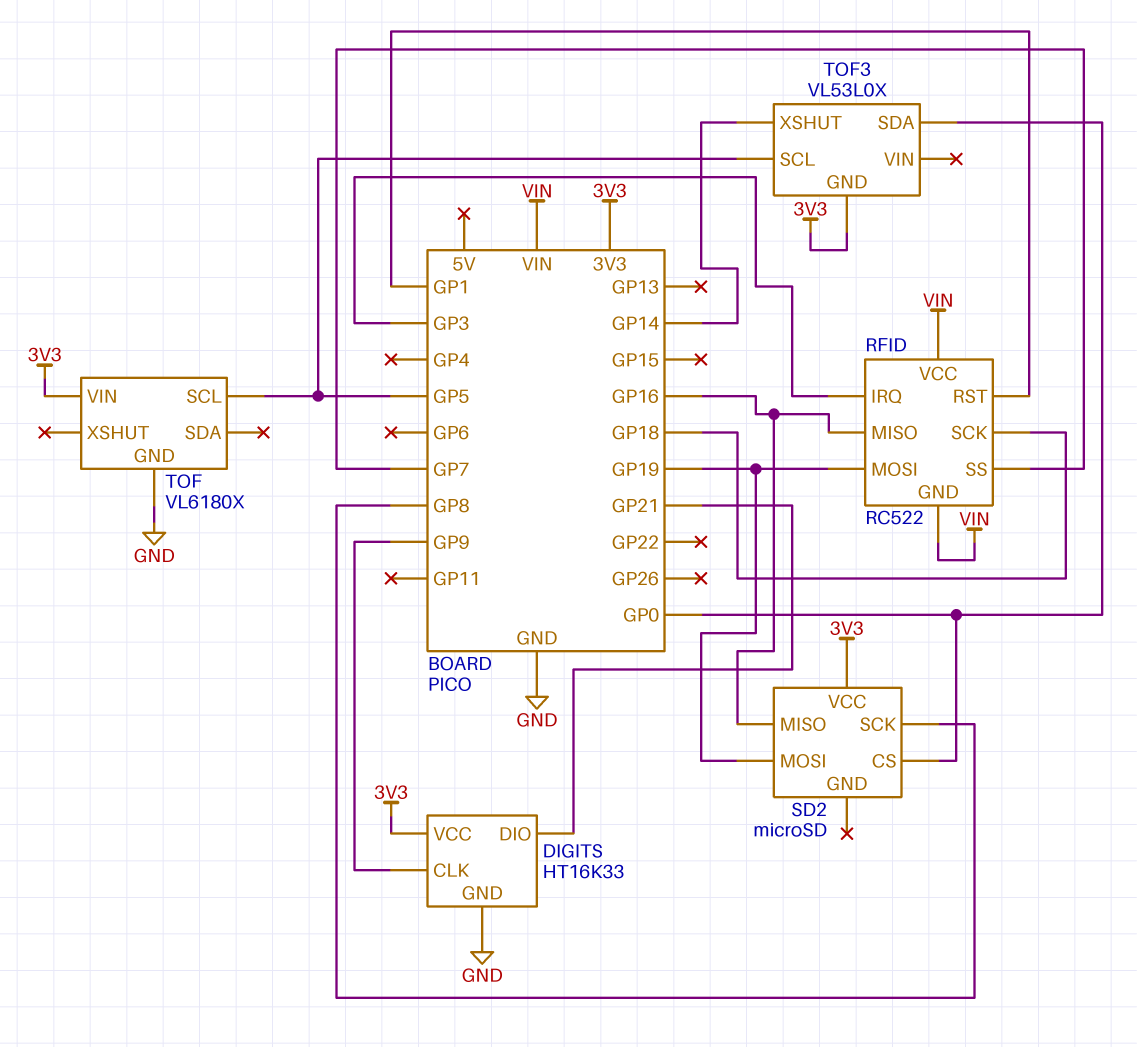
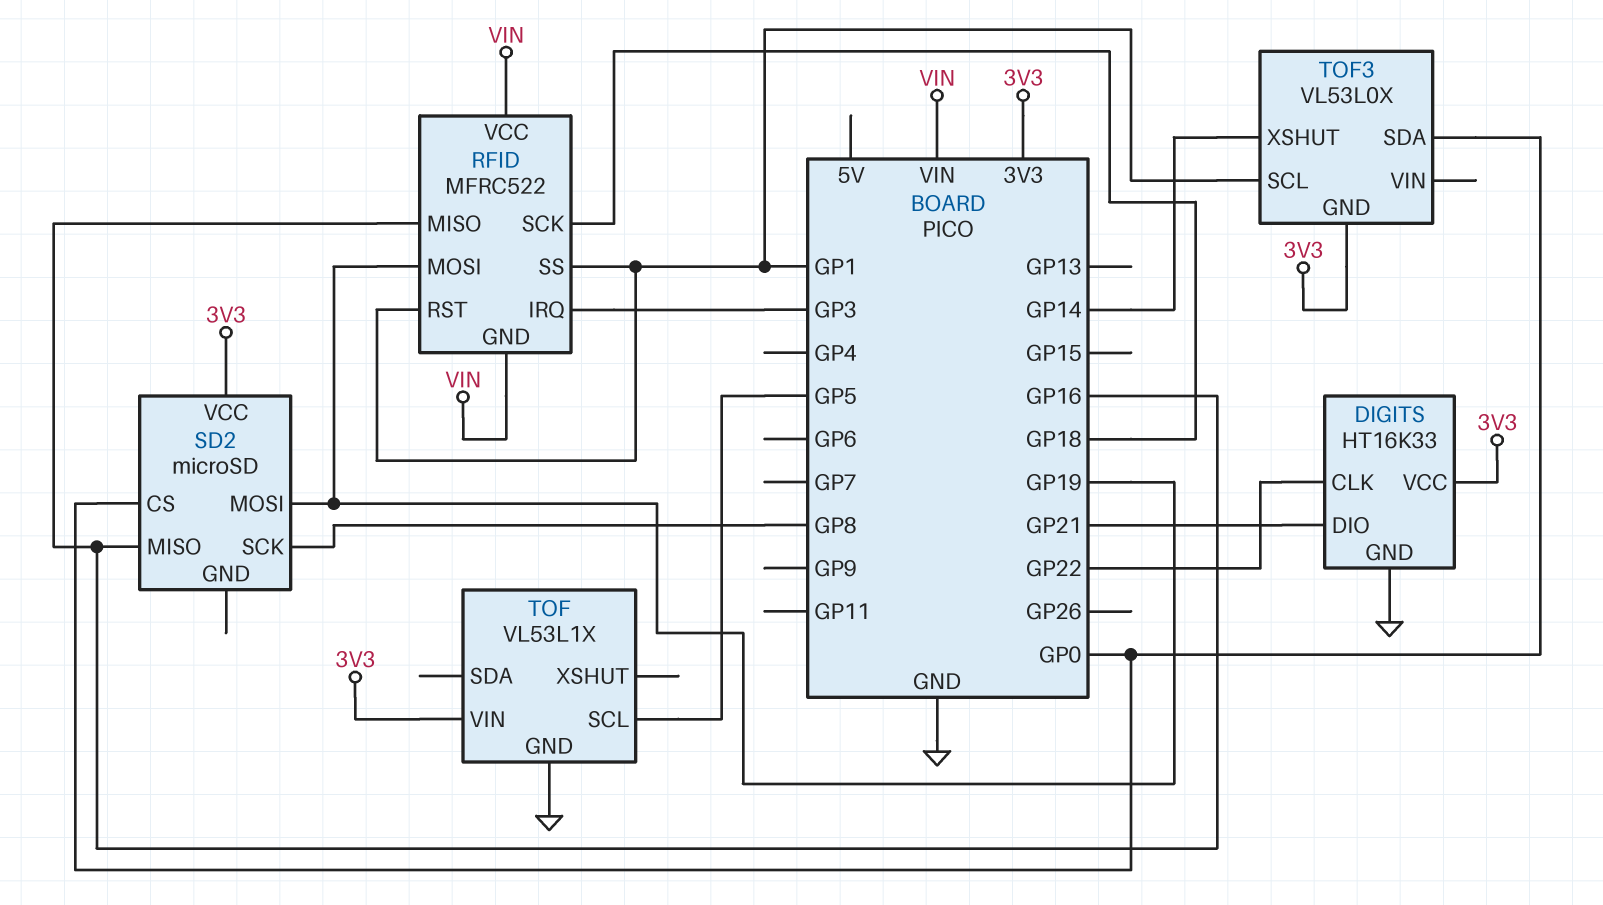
DIGITS pin CLK: GP9 -> GP22
RFID: RC522 -> MFRC522
RFID pin SS: GP7 -> GP1
TOF: VL6180X -> VL53L1X
TOF3 pin SCL: GP5 -> GP1

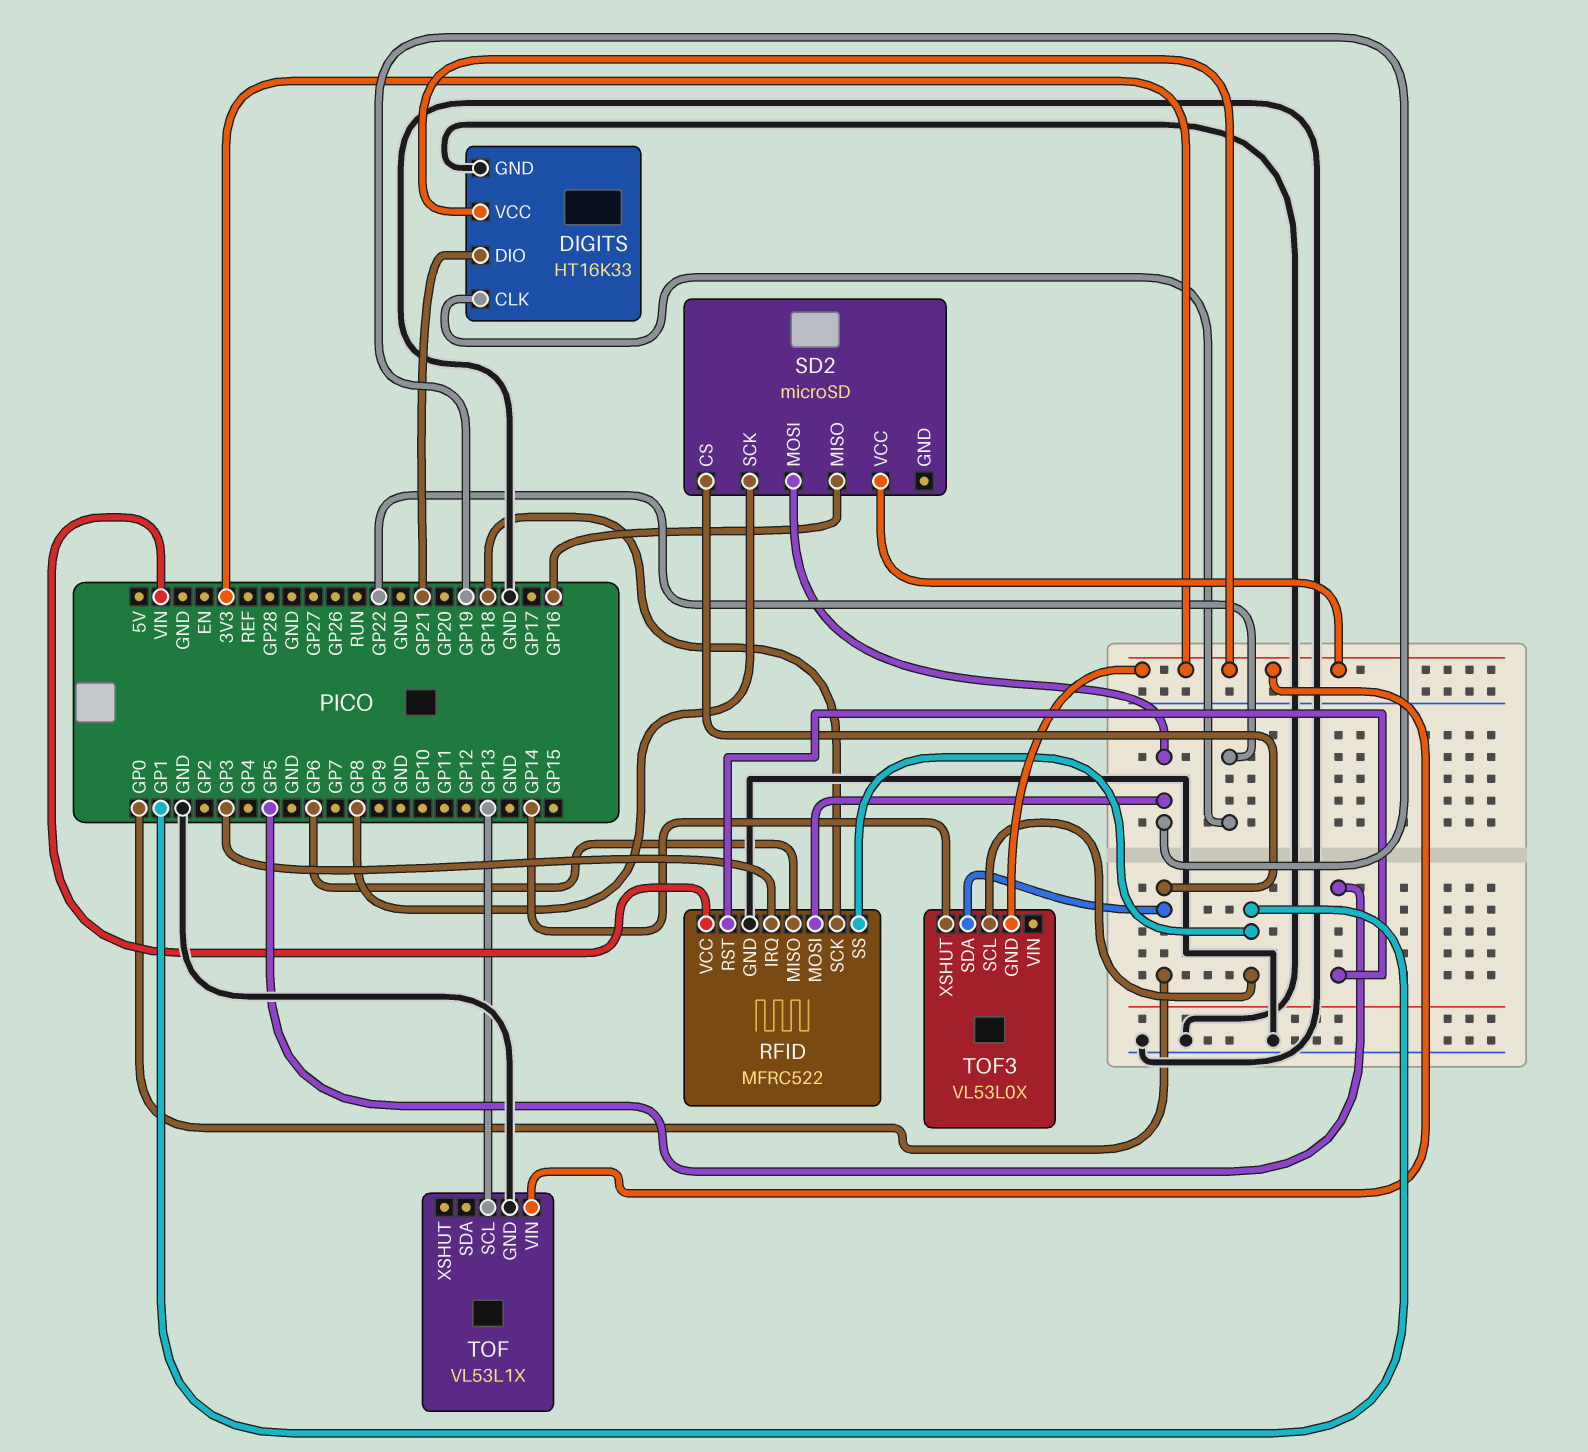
RFID pin GND: VIN -> GND
RFID pin MISO: GP16 -> GP6
RFID pin RST: GP1 -> GP5
TOF pin SCL: GP5 -> GP13

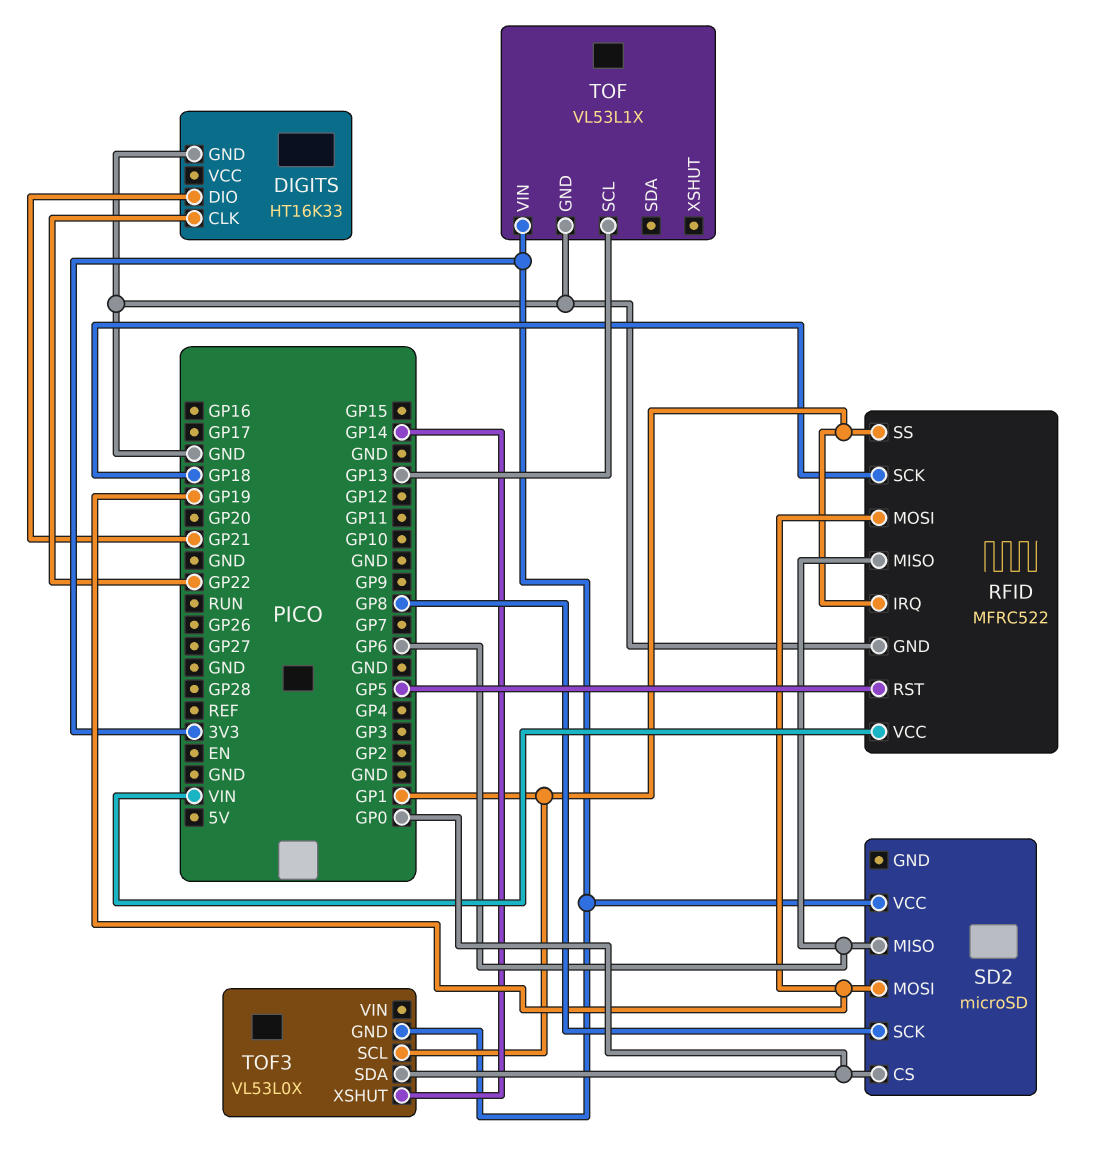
DIGITS pin VCC: 3V3 -> none
RFID pin IRQ: GP3 -> GP1
SD2 pin MISO: GP16 -> GP6

